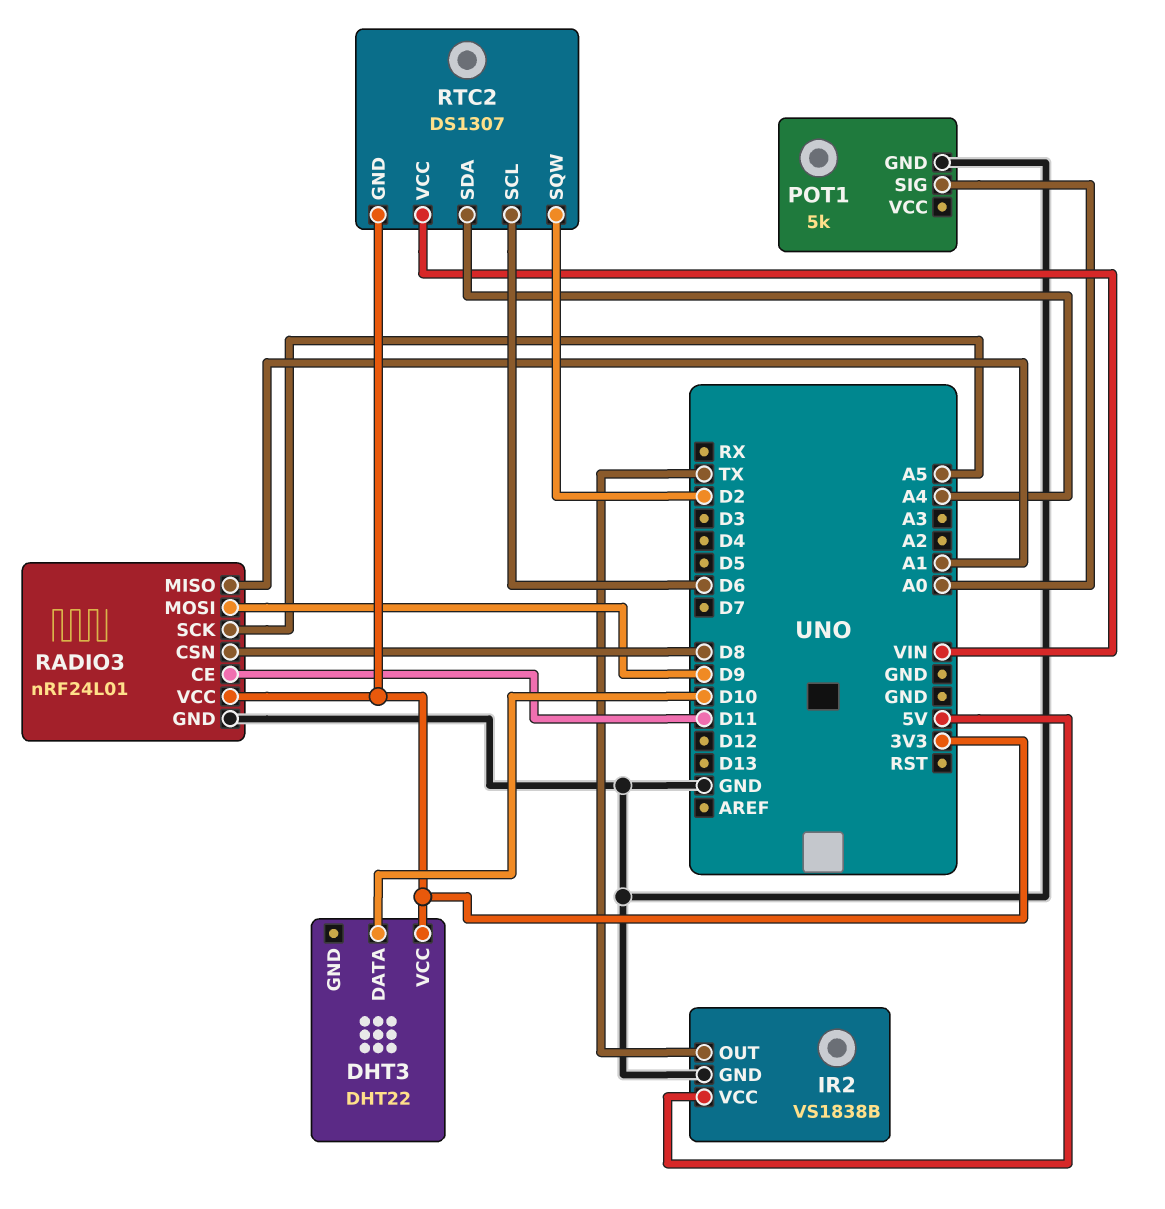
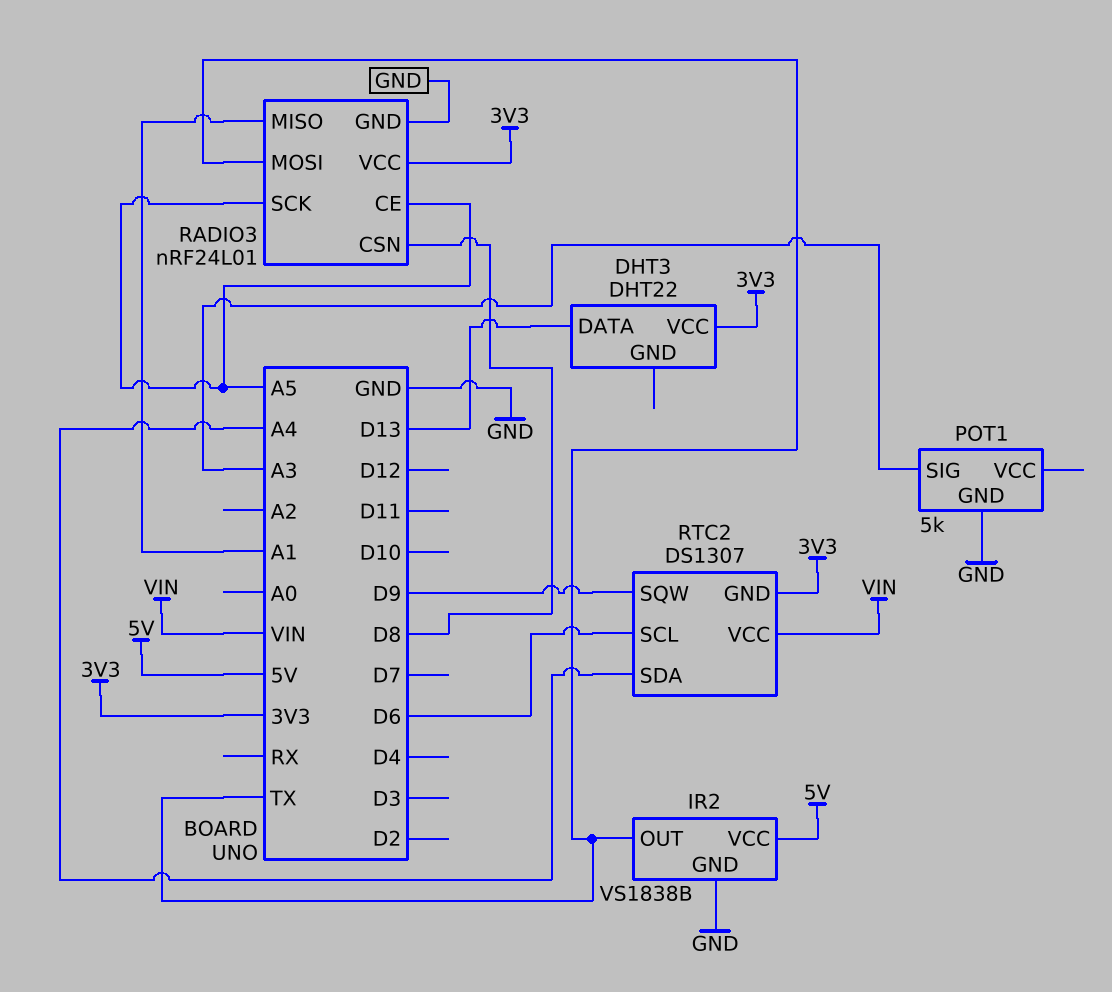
DHT3 pin DATA: D10 -> D13
POT1 pin SIG: A0 -> A3
RADIO3 pin CE: D11 -> A5
RADIO3 pin MOSI: D9 -> TX
RTC2 pin SQW: D2 -> D9

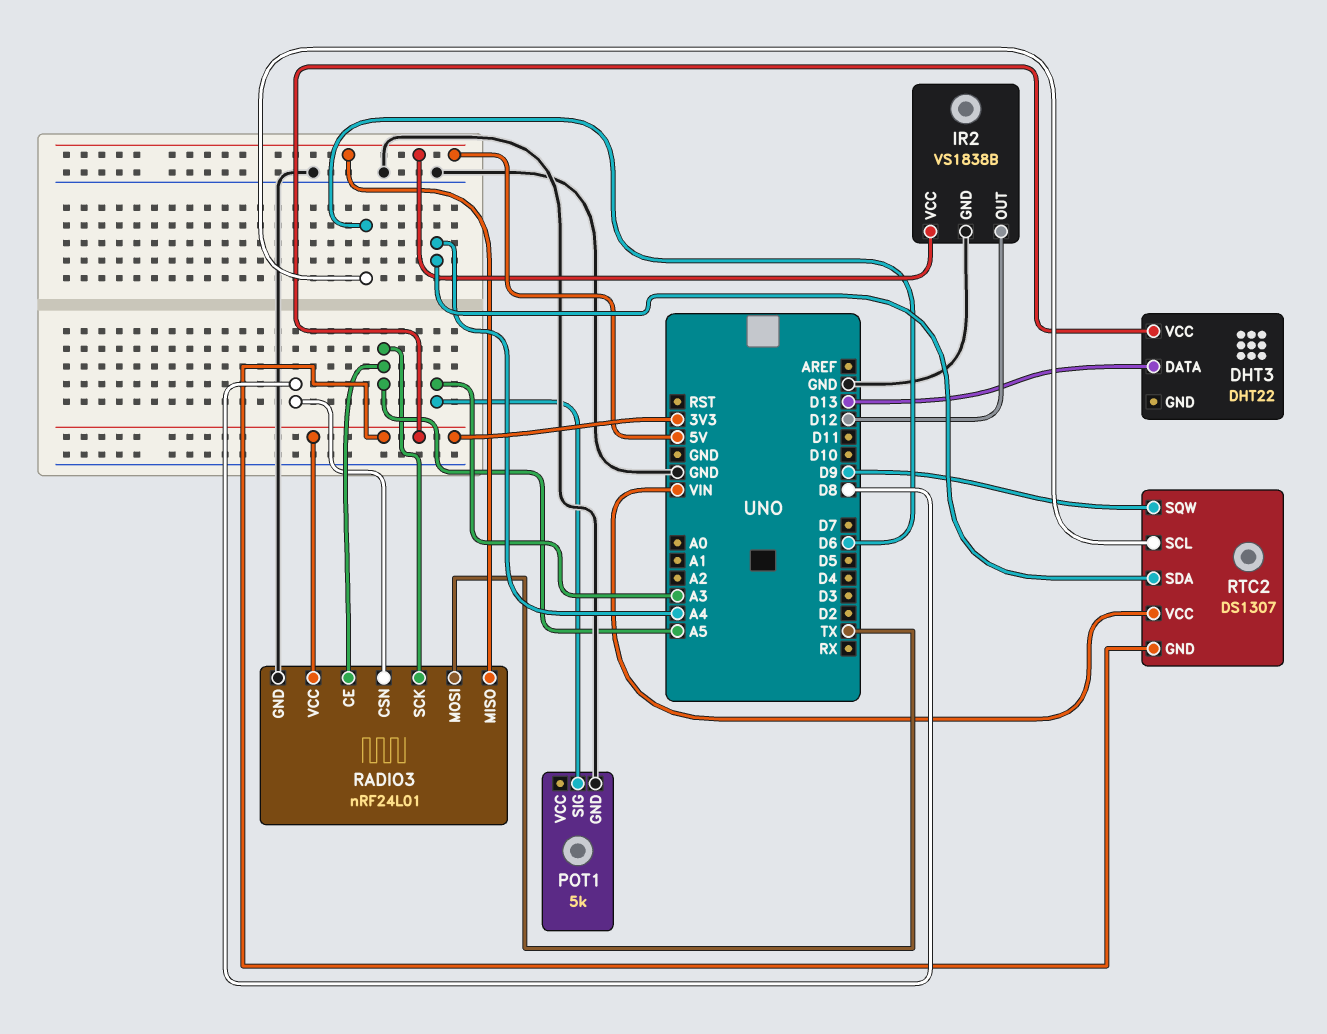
IR2 pin OUT: TX -> D12
RADIO3 pin MISO: A1 -> 5V

